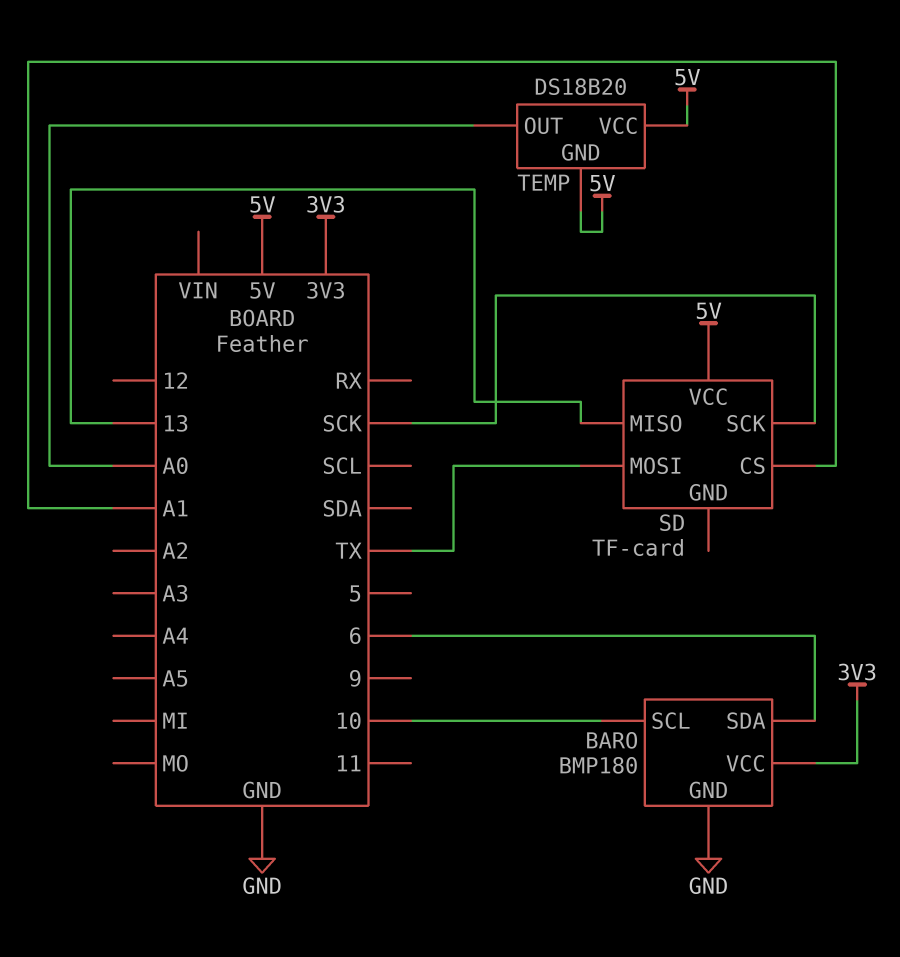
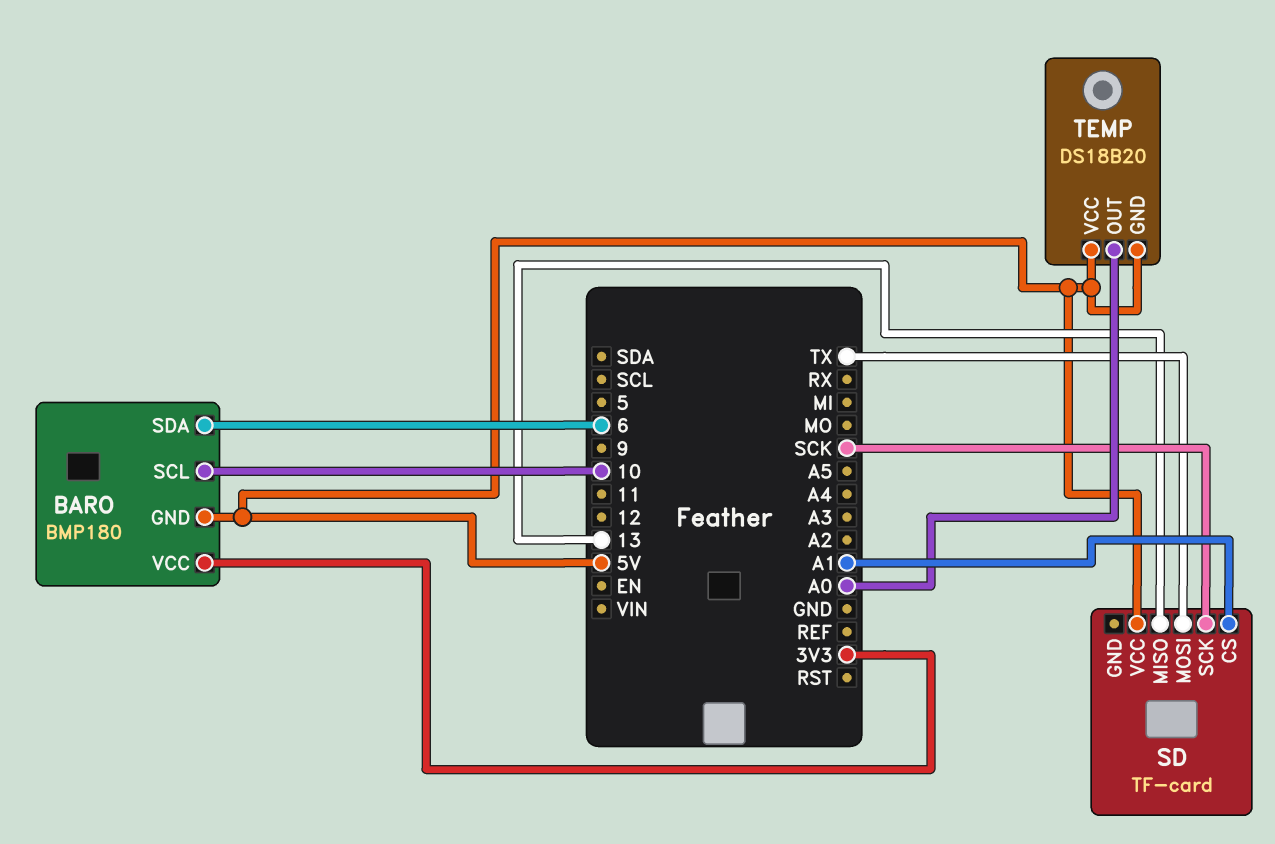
BARO pin GND: GND -> 5V

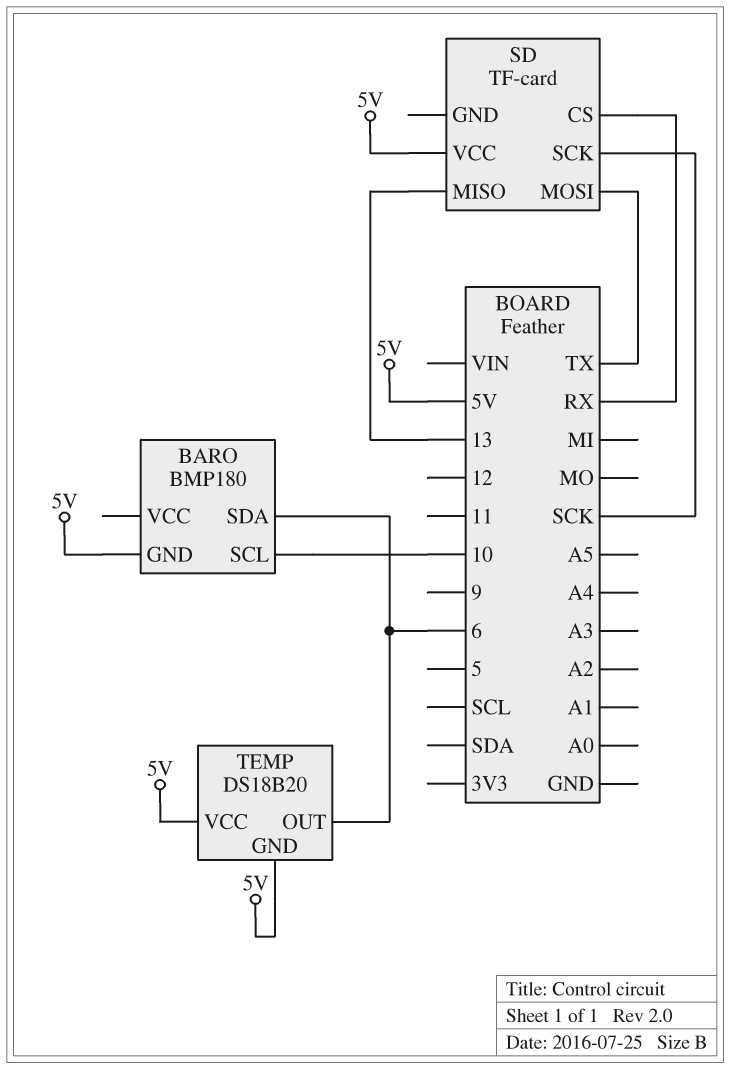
BARO pin VCC: 3V3 -> none
SD pin CS: A1 -> RX
TEMP pin OUT: A0 -> 6

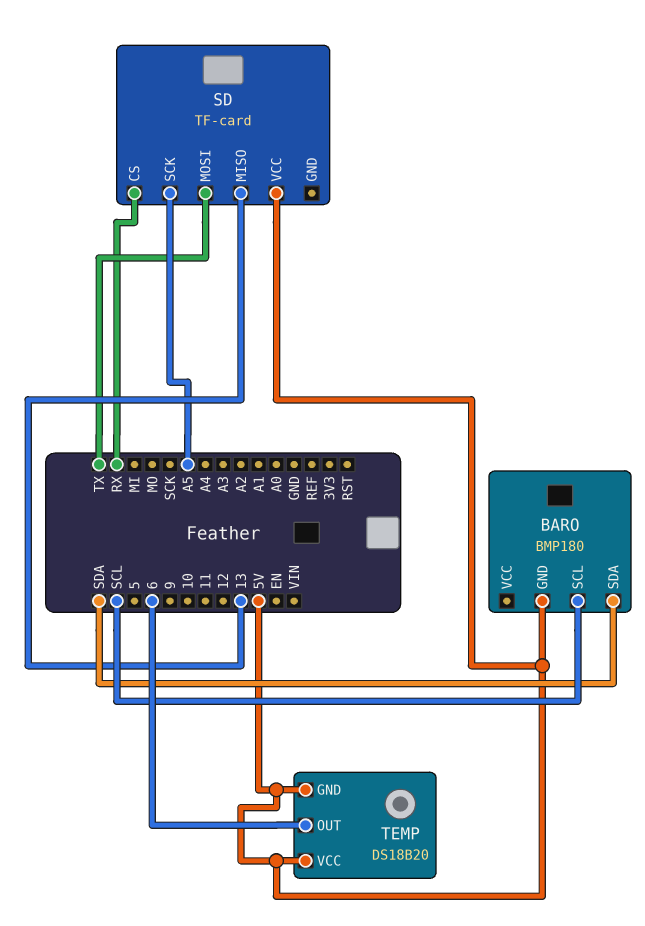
BARO pin SCL: 10 -> SCL
BARO pin SDA: 6 -> SDA
SD pin SCK: SCK -> A5

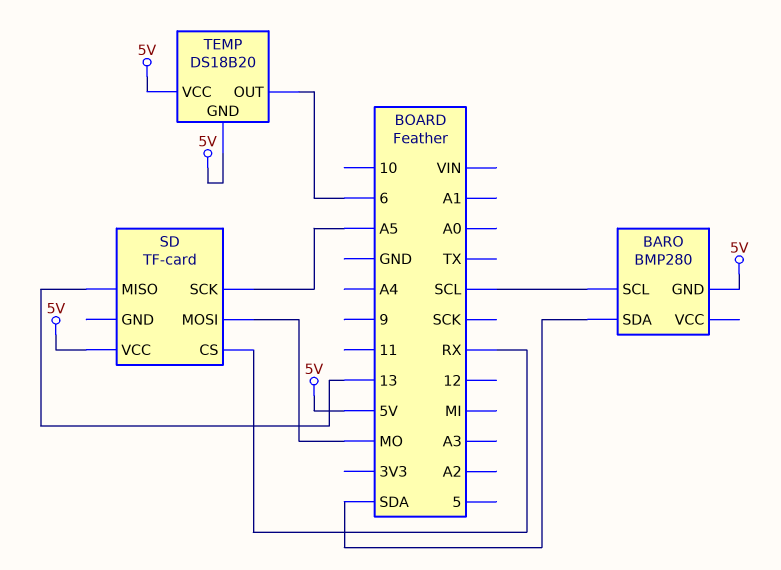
BARO: BMP180 -> BMP280
SD pin MOSI: TX -> MO

